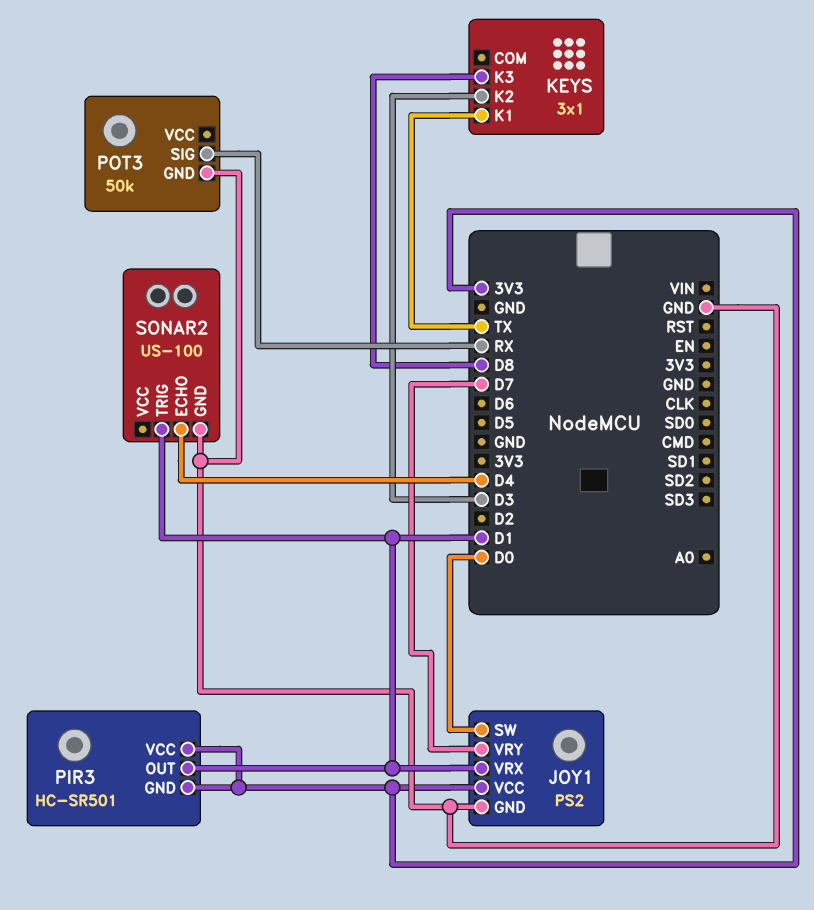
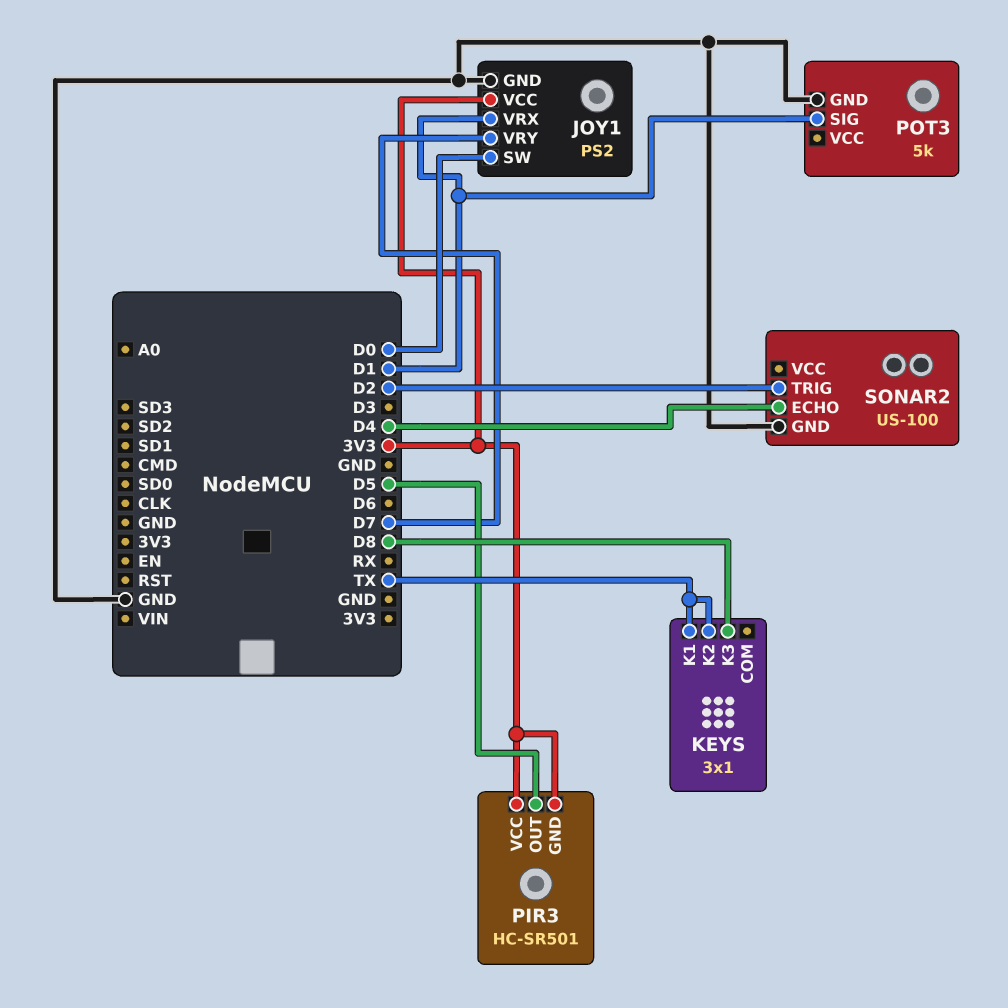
KEYS pin K2: D3 -> TX
PIR3 pin OUT: D1 -> D5
POT3: 50k -> 5k
POT3 pin SIG: RX -> D1
SONAR2 pin TRIG: D1 -> D2

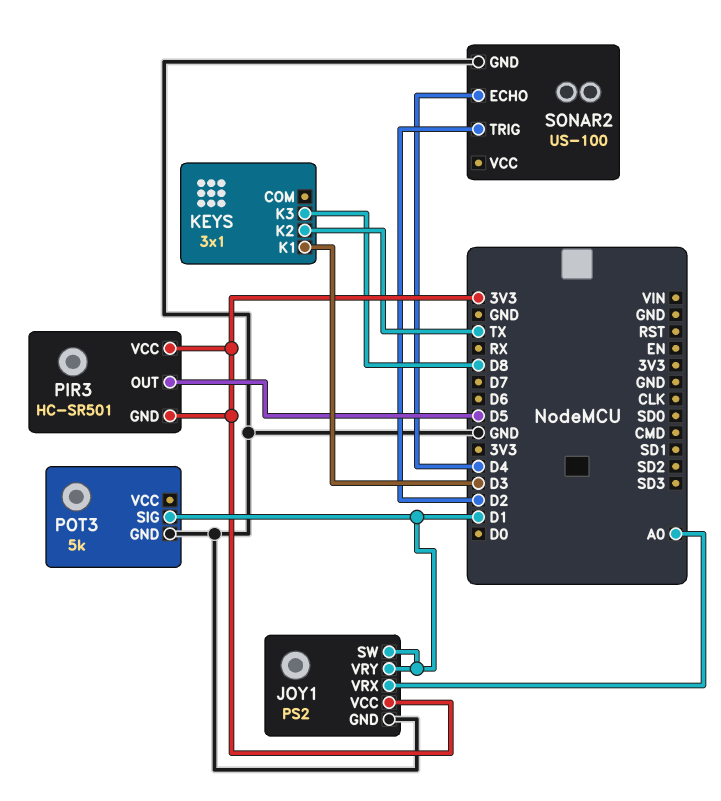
JOY1 pin SW: D0 -> D1
JOY1 pin VRX: D1 -> A0
JOY1 pin VRY: D7 -> D1
KEYS pin K1: TX -> D3

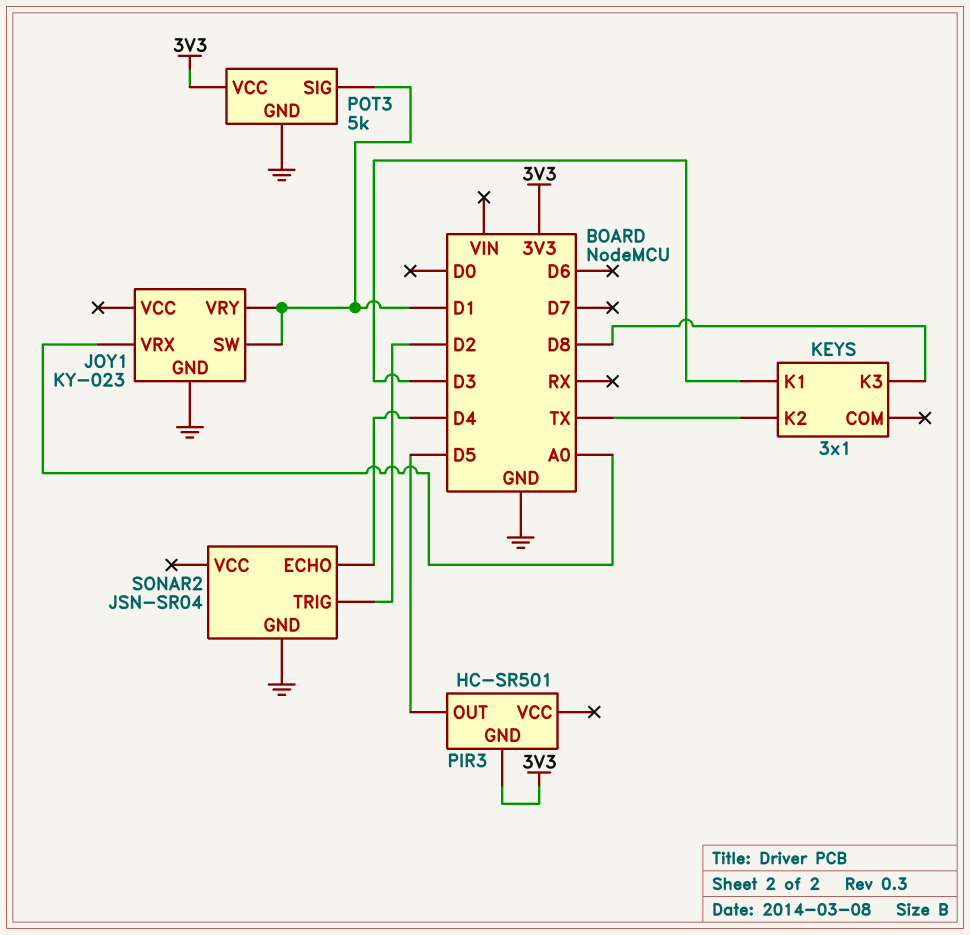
JOY1: PS2 -> KY-023
JOY1 pin VCC: 3V3 -> none
PIR3 pin VCC: 3V3 -> none
POT3 pin VCC: none -> 3V3
SONAR2: US-100 -> JSN-SR04

